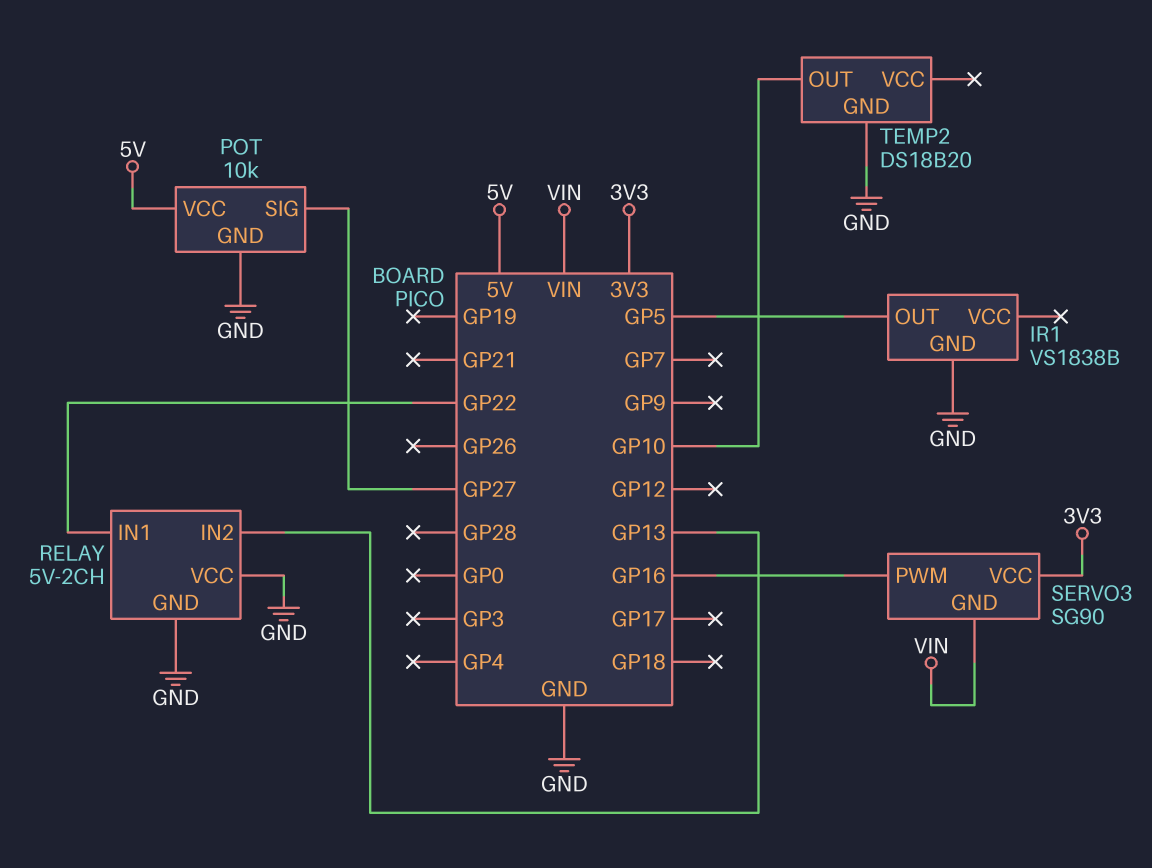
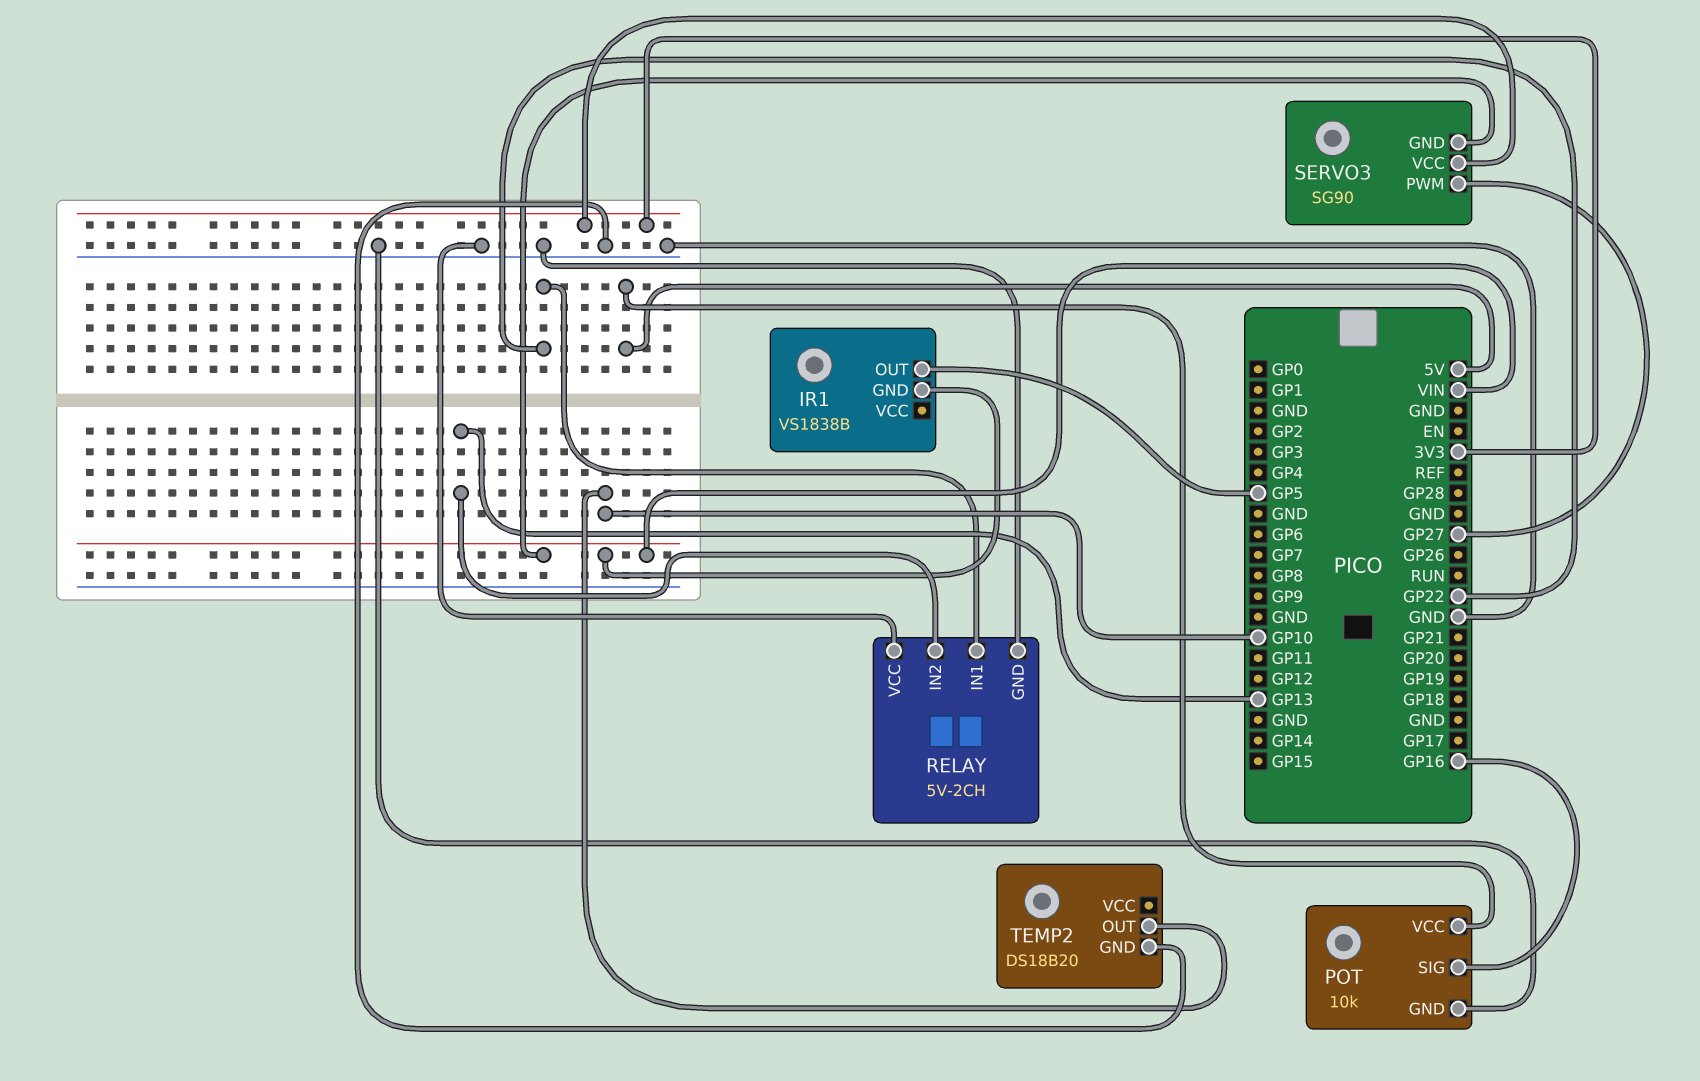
IR1 pin GND: GND -> VIN
POT pin SIG: GP27 -> GP16
SERVO3 pin PWM: GP16 -> GP27

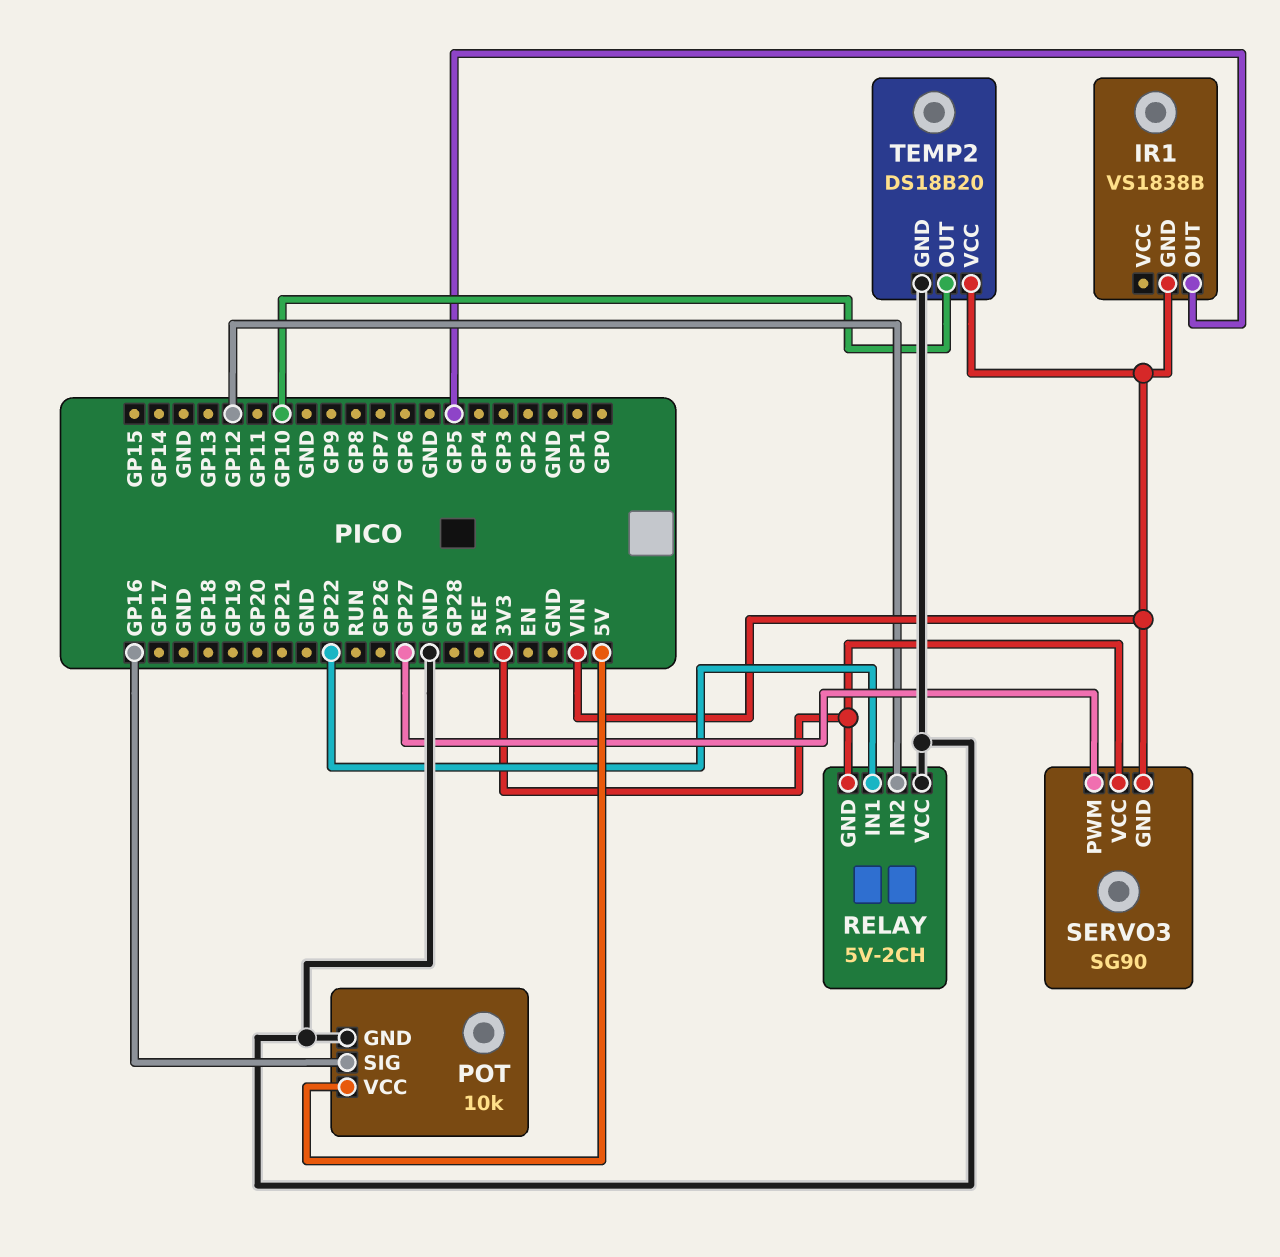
RELAY pin GND: GND -> 3V3
RELAY pin IN2: GP13 -> GP12
TEMP2 pin VCC: none -> VIN

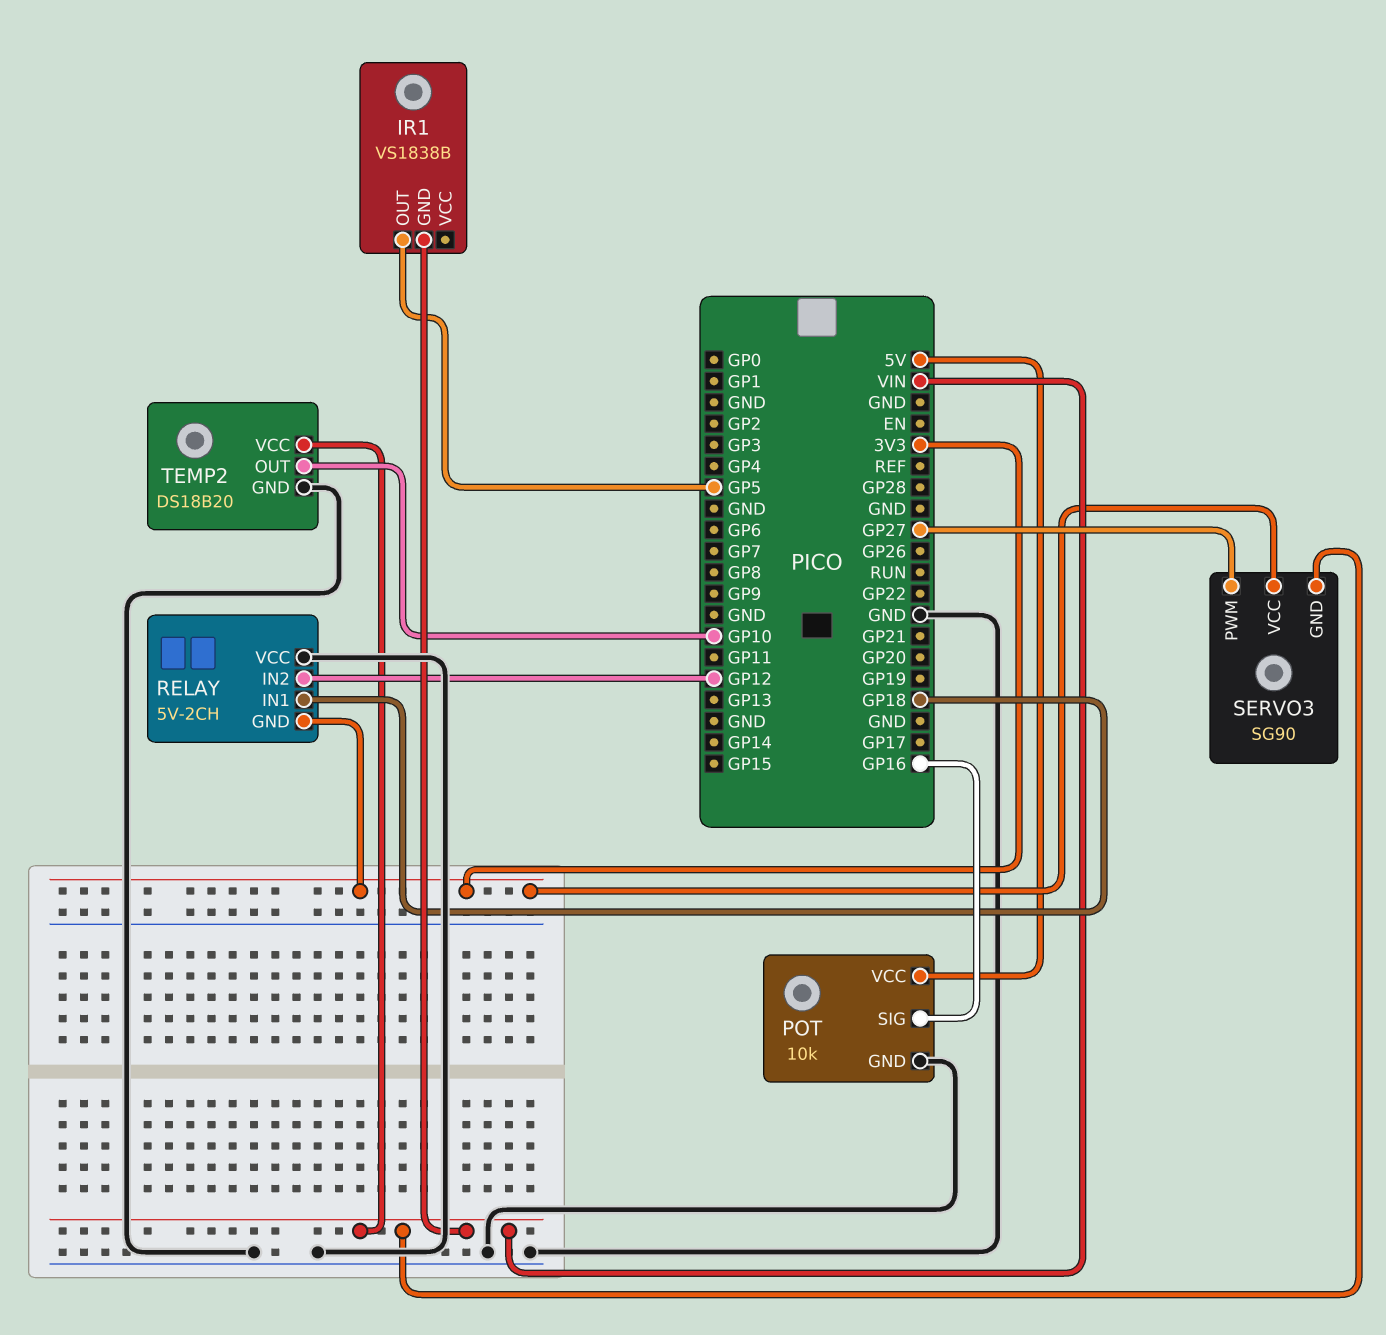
RELAY pin IN1: GP22 -> GP18

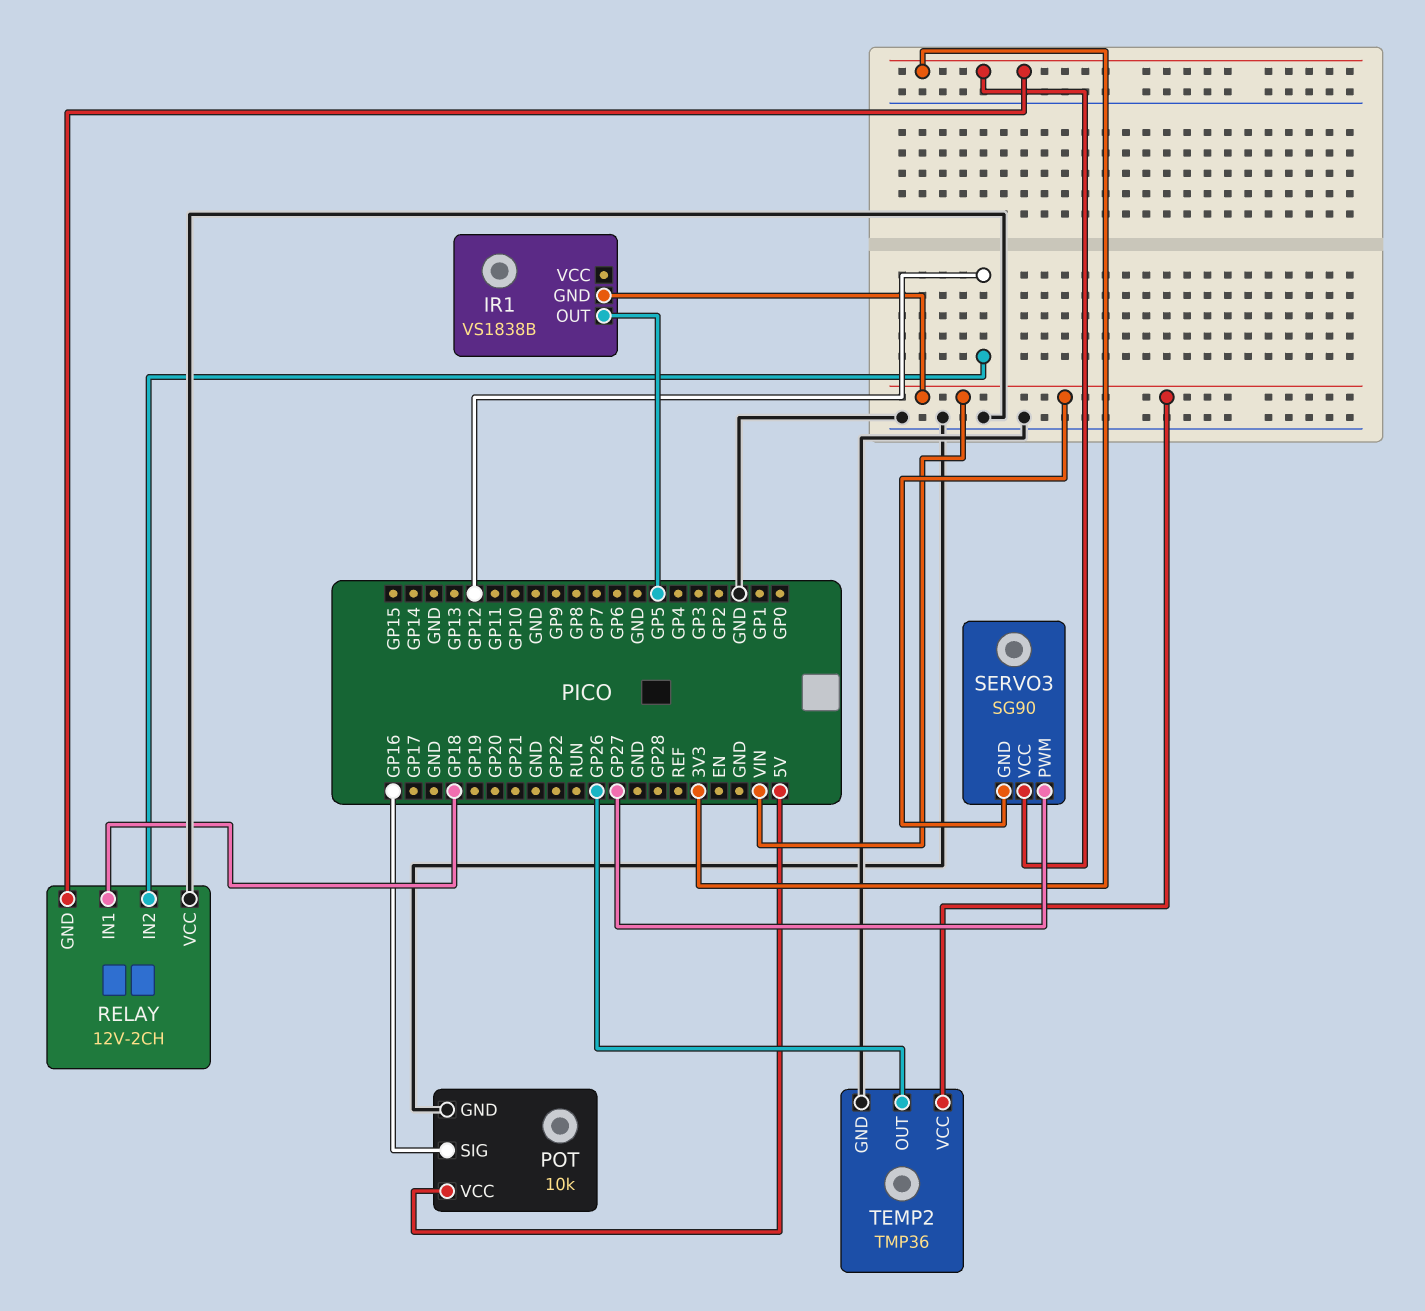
RELAY: 5V-2CH -> 12V-2CH
TEMP2: DS18B20 -> TMP36
TEMP2 pin OUT: GP10 -> GP26

